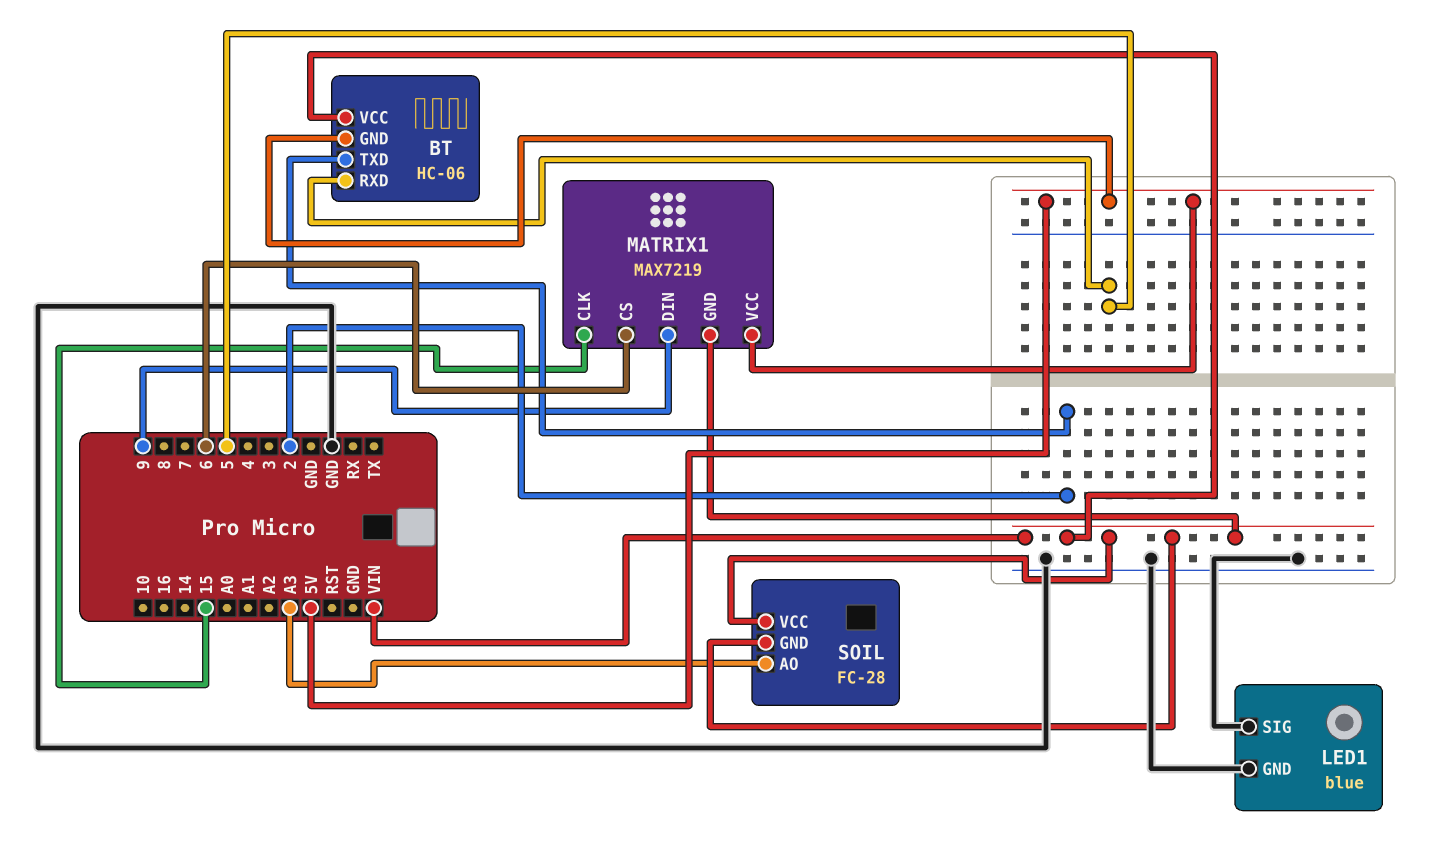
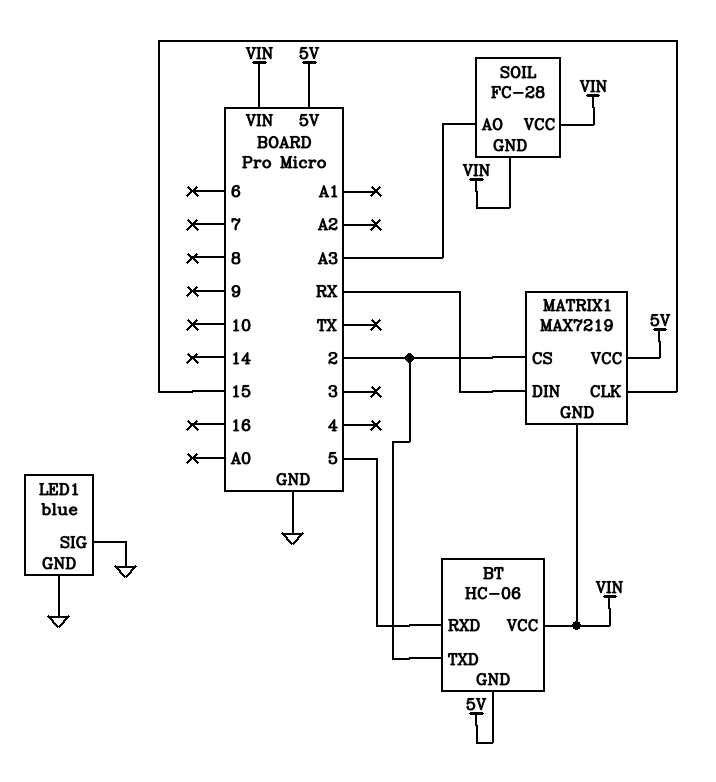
MATRIX1 pin CS: 6 -> 2
MATRIX1 pin DIN: 9 -> RX

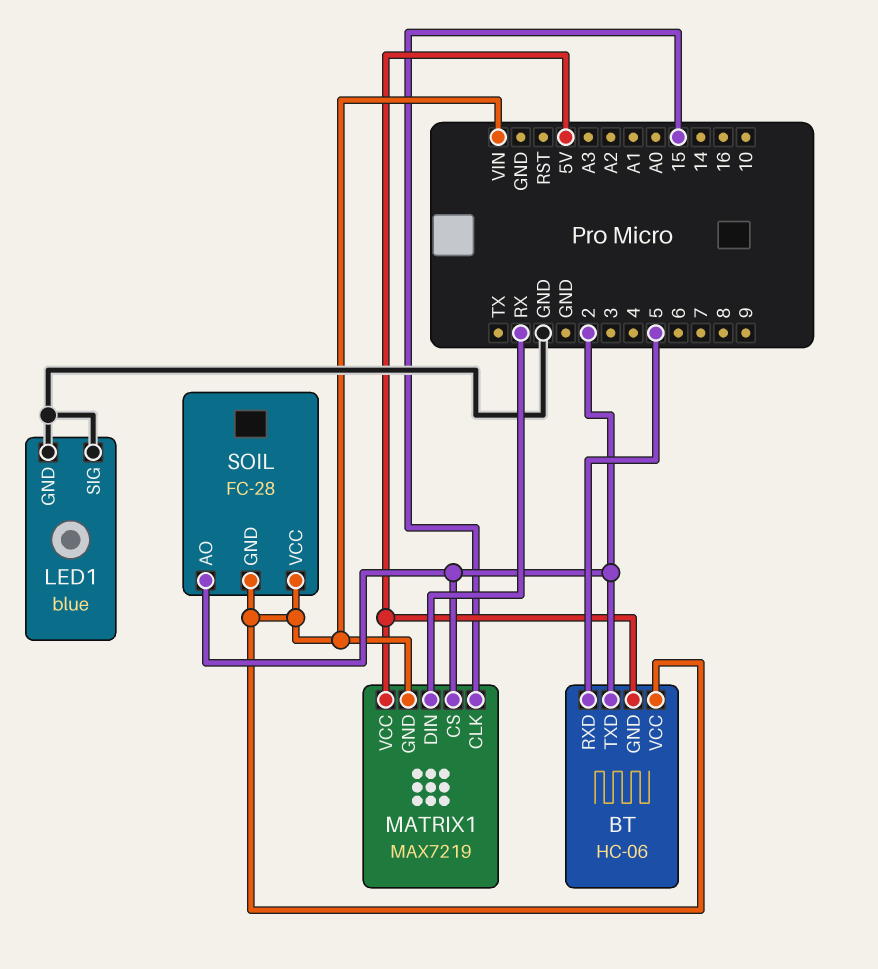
SOIL pin AO: A3 -> 2

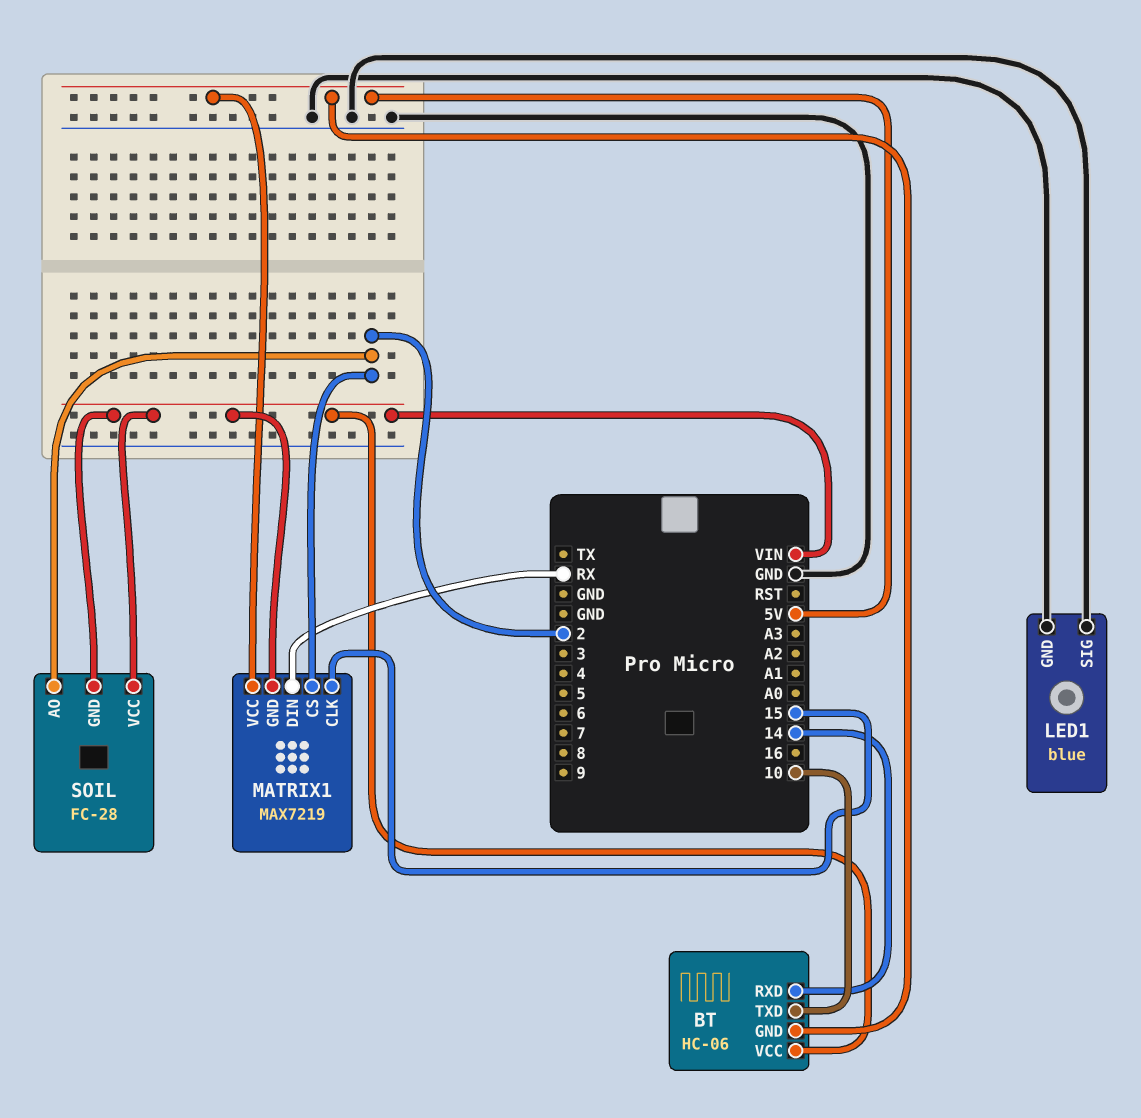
BT pin RXD: 5 -> 14
BT pin TXD: 2 -> 10

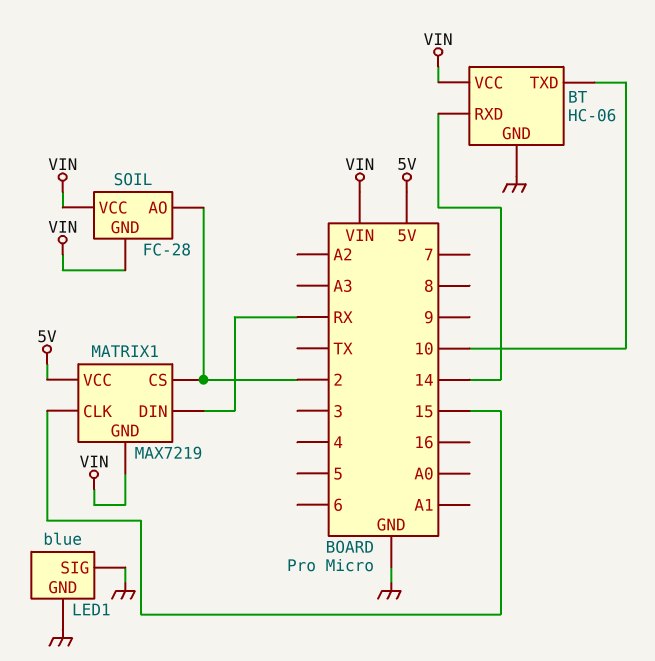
BT pin GND: 5V -> GND

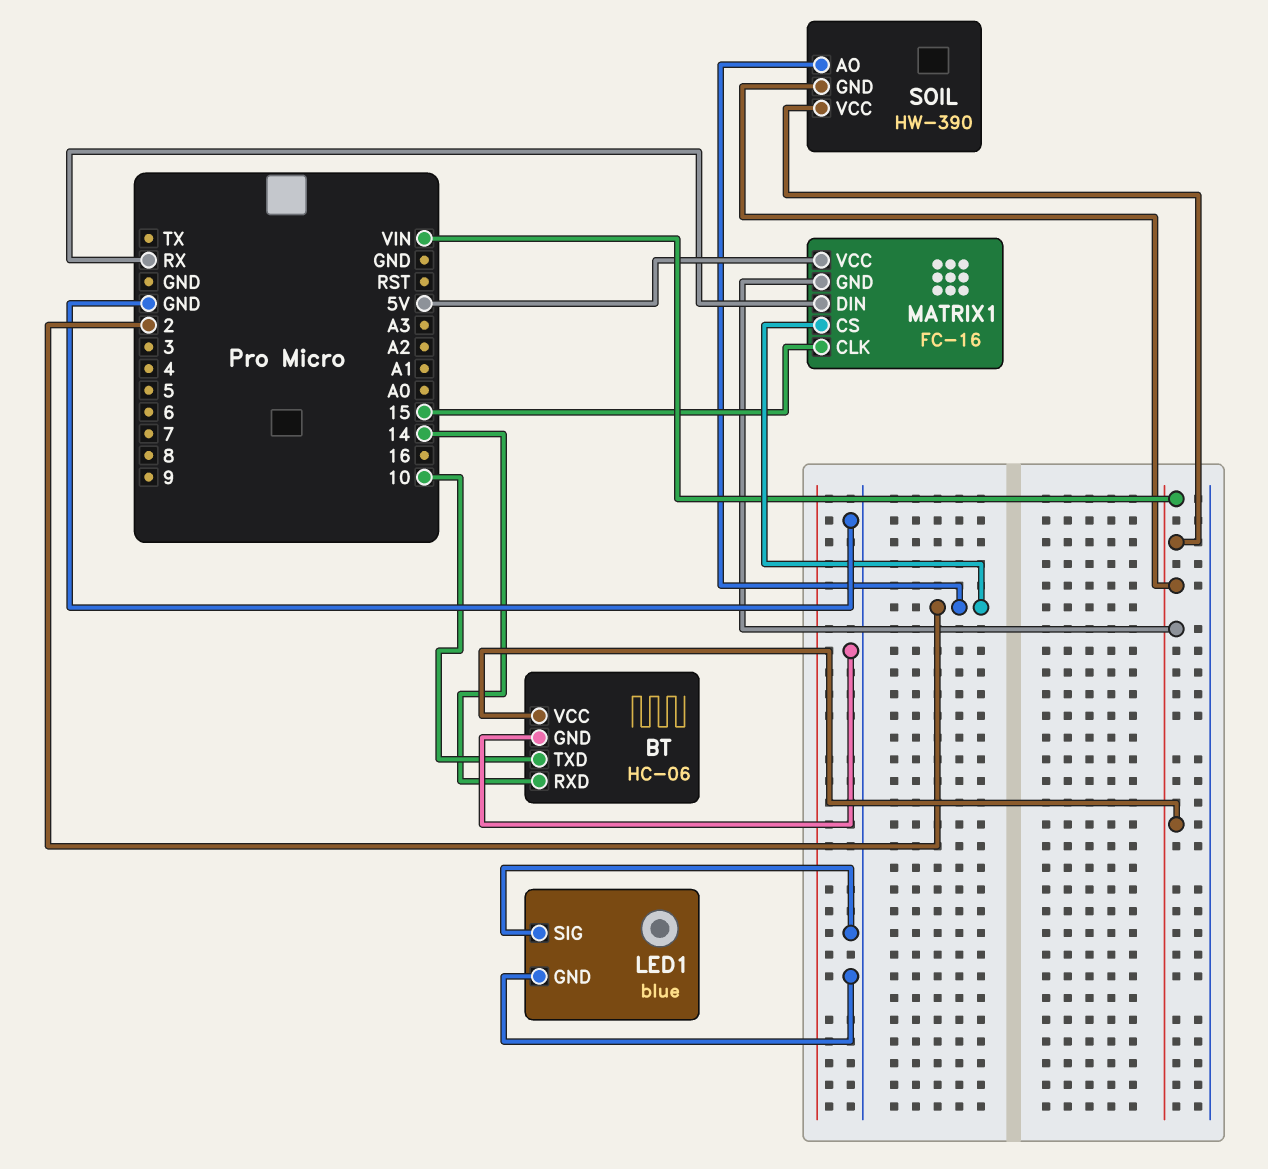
MATRIX1: MAX7219 -> FC-16
SOIL: FC-28 -> HW-390

